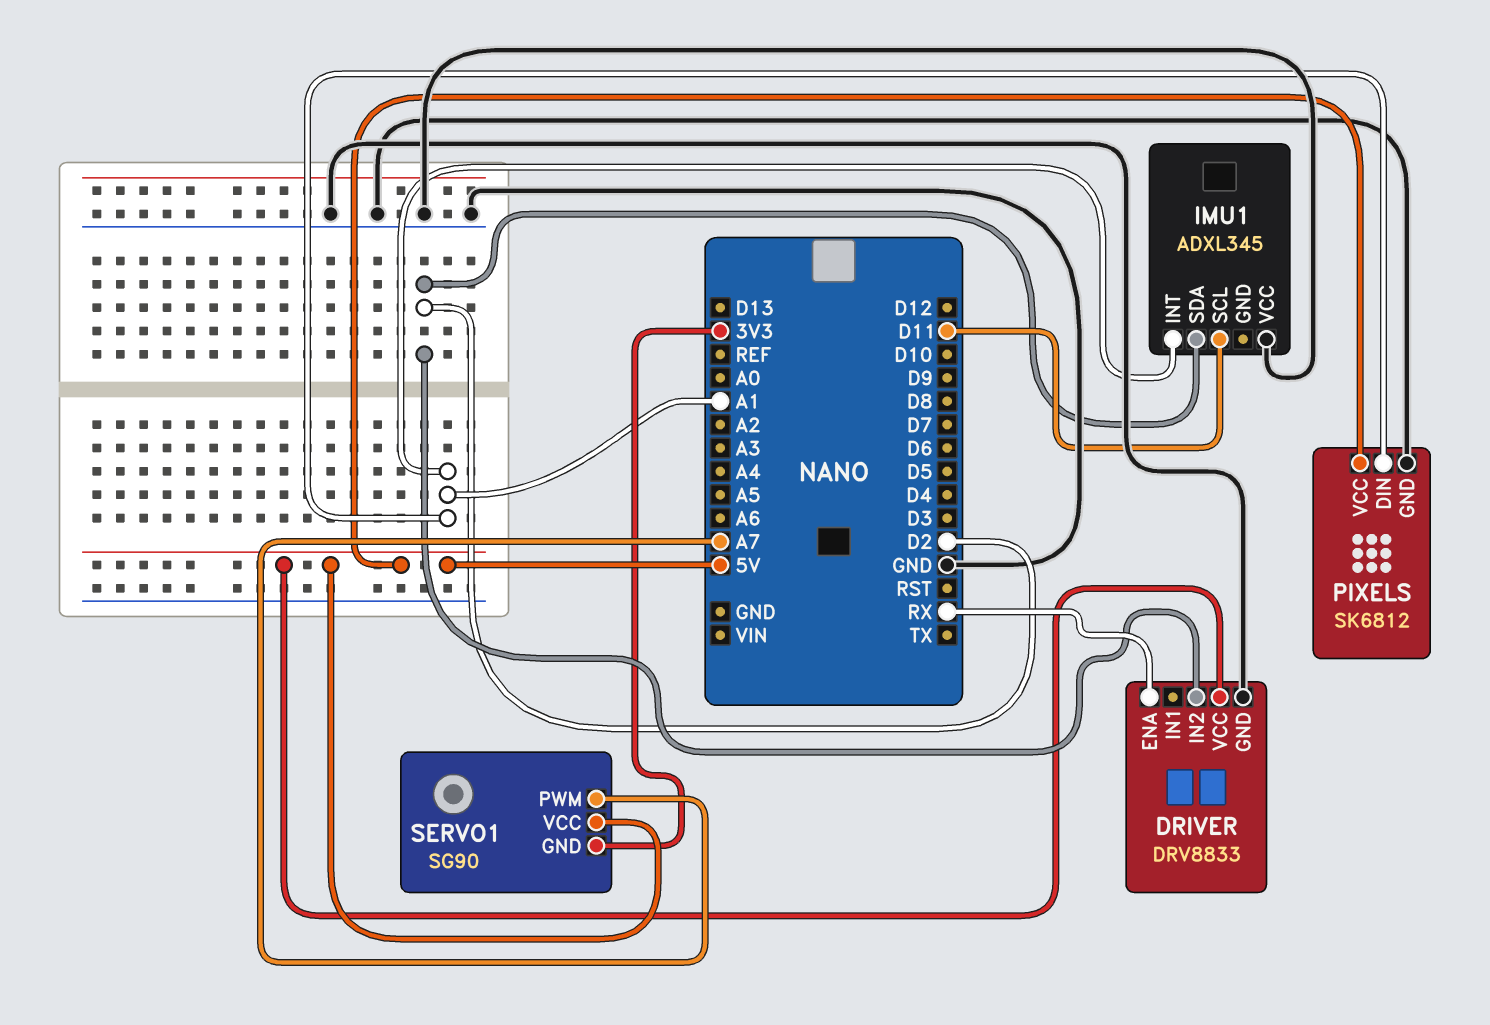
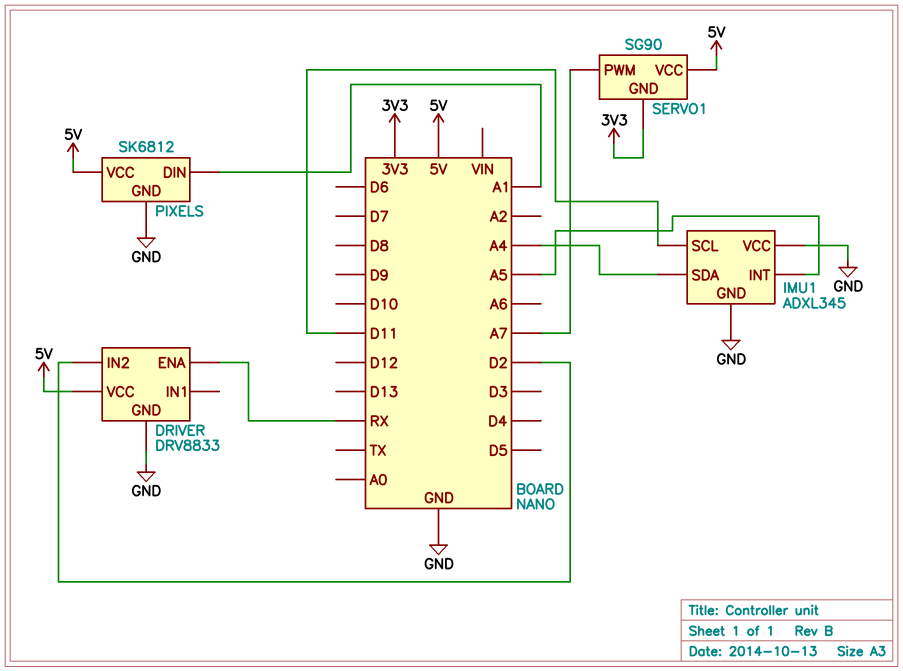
IMU1 pin GND: none -> GND
IMU1 pin INT: A1 -> A5
IMU1 pin SDA: D2 -> A4

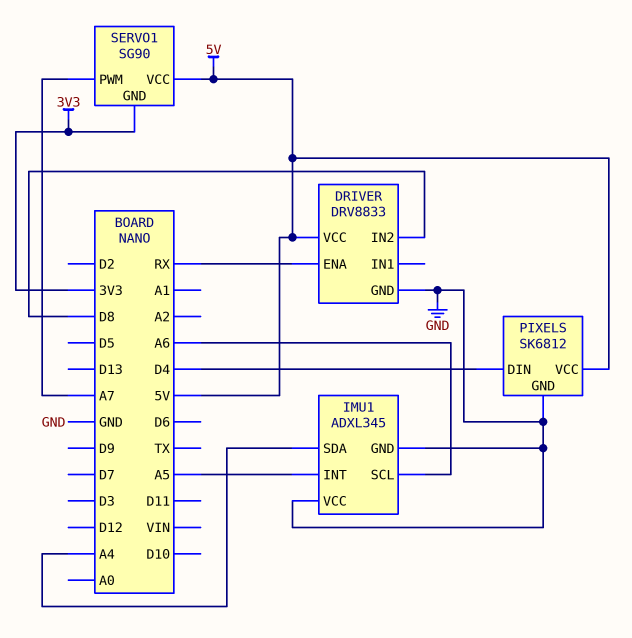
DRIVER pin IN2: D2 -> D8
IMU1 pin SCL: D11 -> A6
PIXELS pin DIN: A1 -> D4

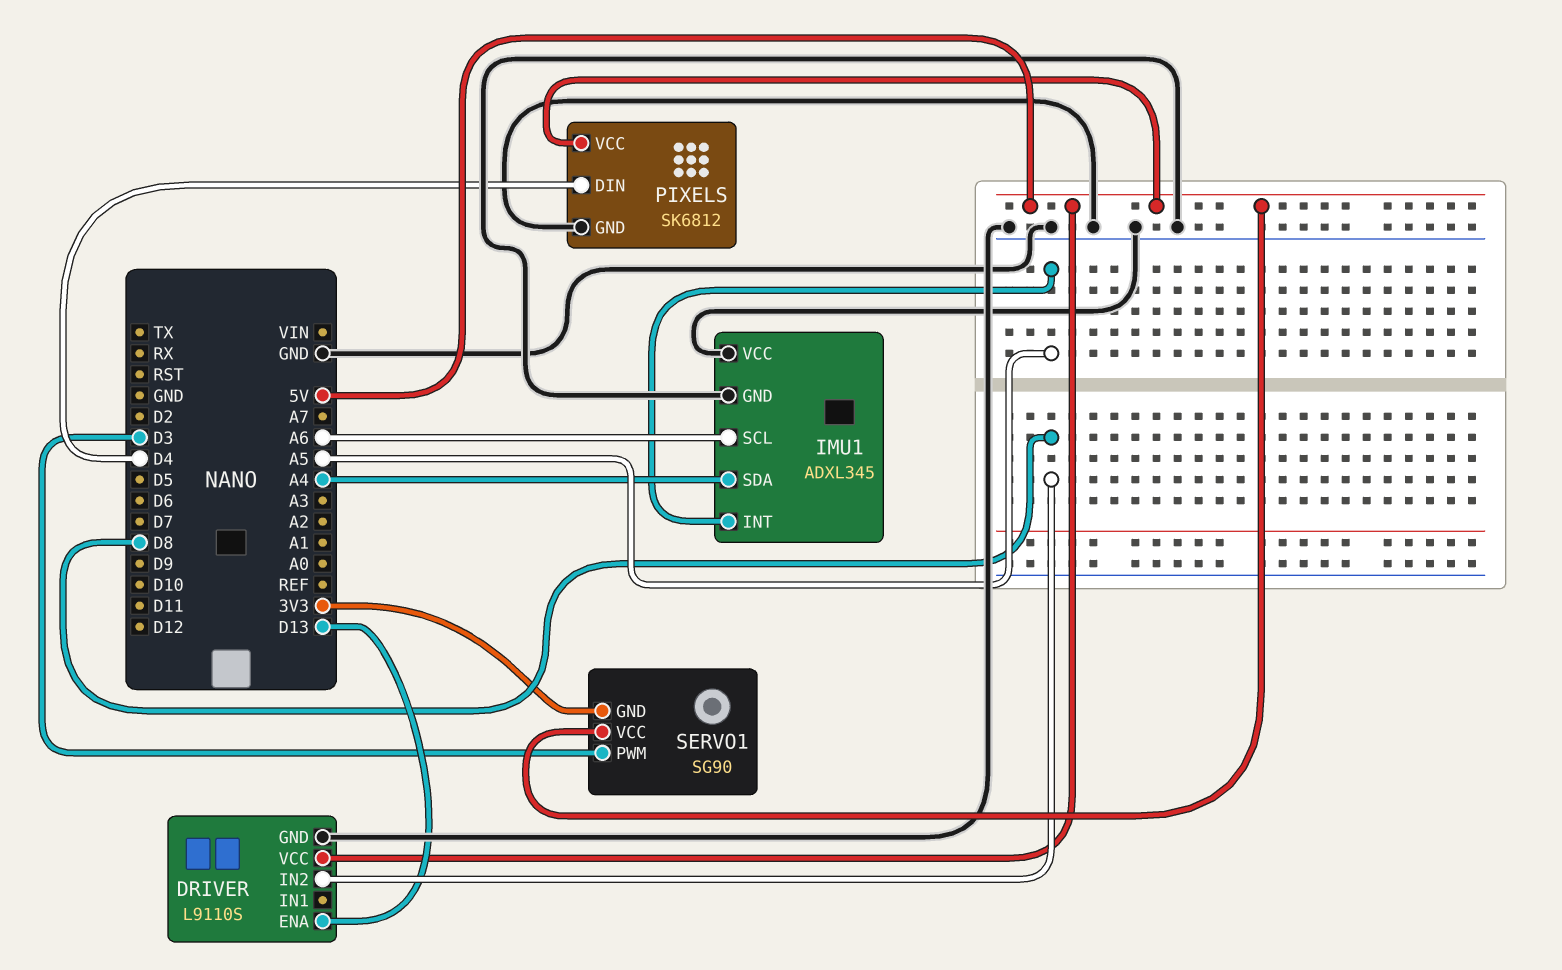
DRIVER: DRV8833 -> L9110S
DRIVER pin ENA: RX -> D13
SERVO1 pin PWM: A7 -> D3

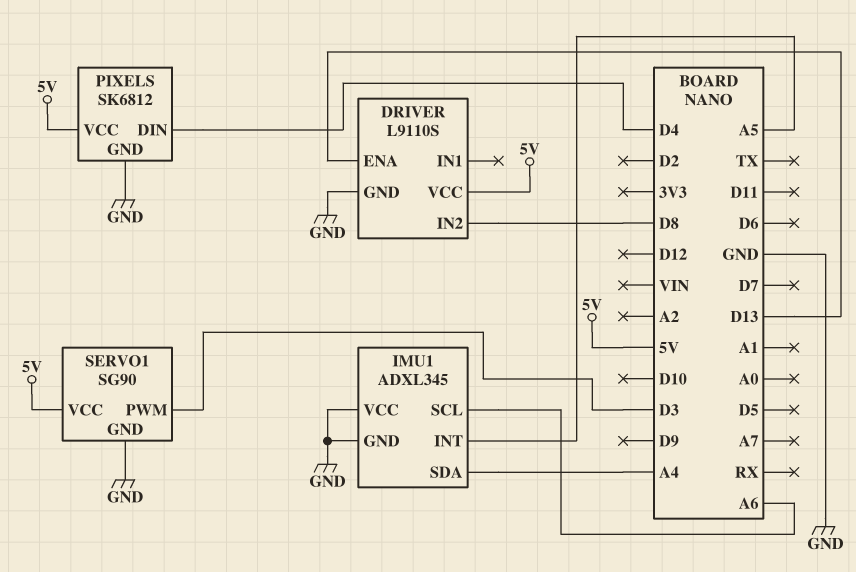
SERVO1 pin GND: 3V3 -> GND

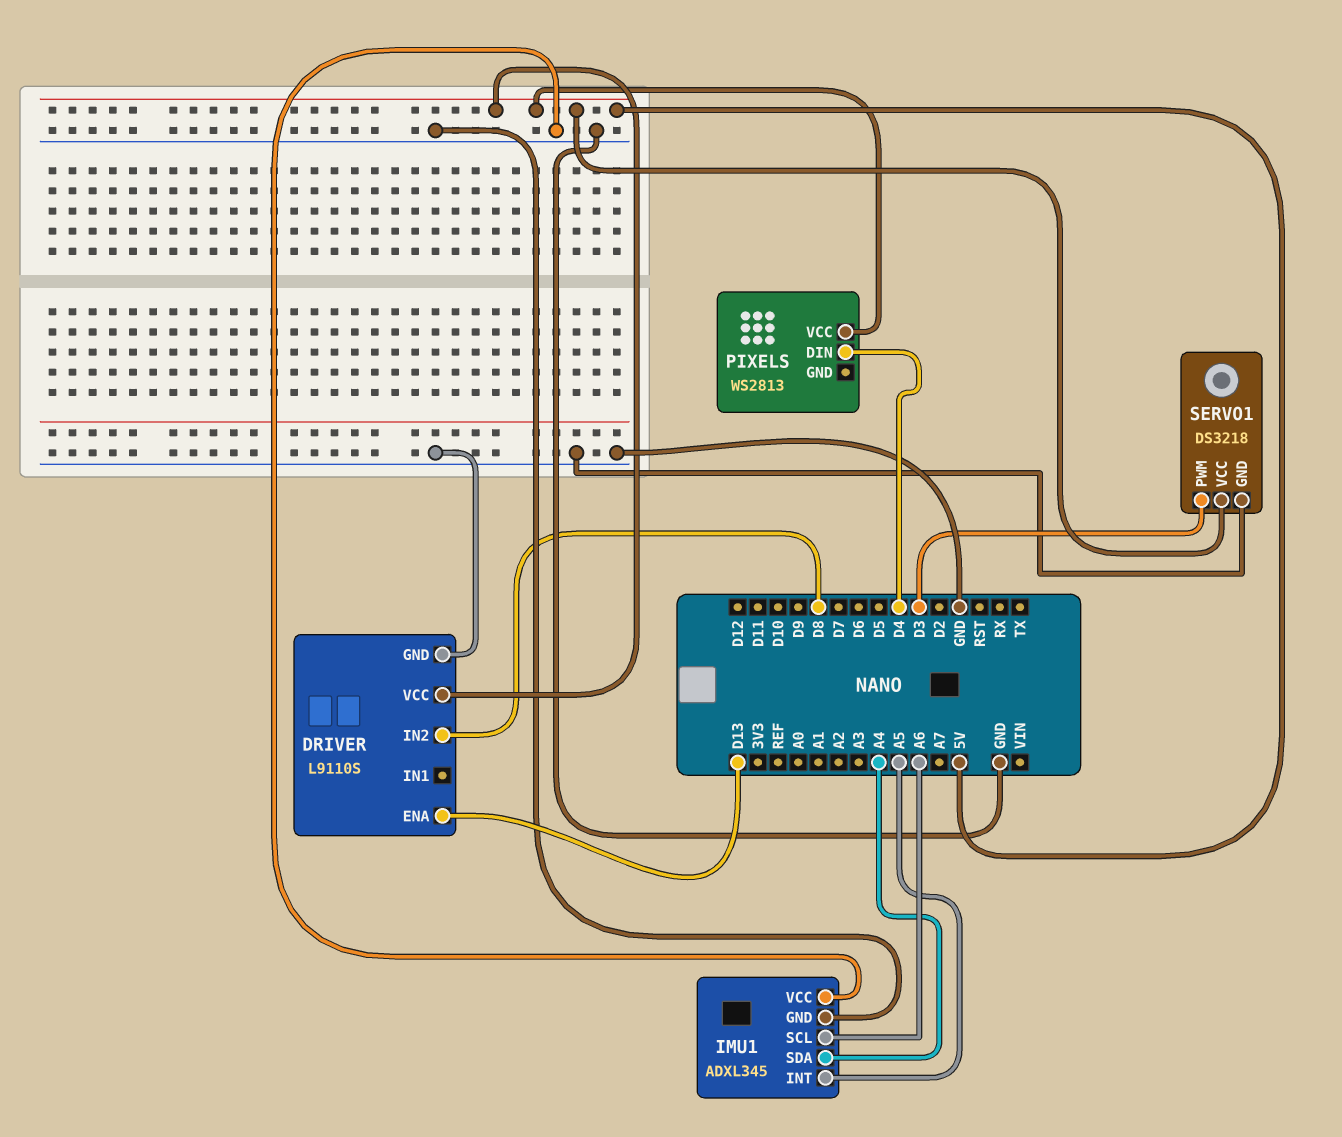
PIXELS: SK6812 -> WS2813
PIXELS pin GND: GND -> none
SERVO1: SG90 -> DS3218

